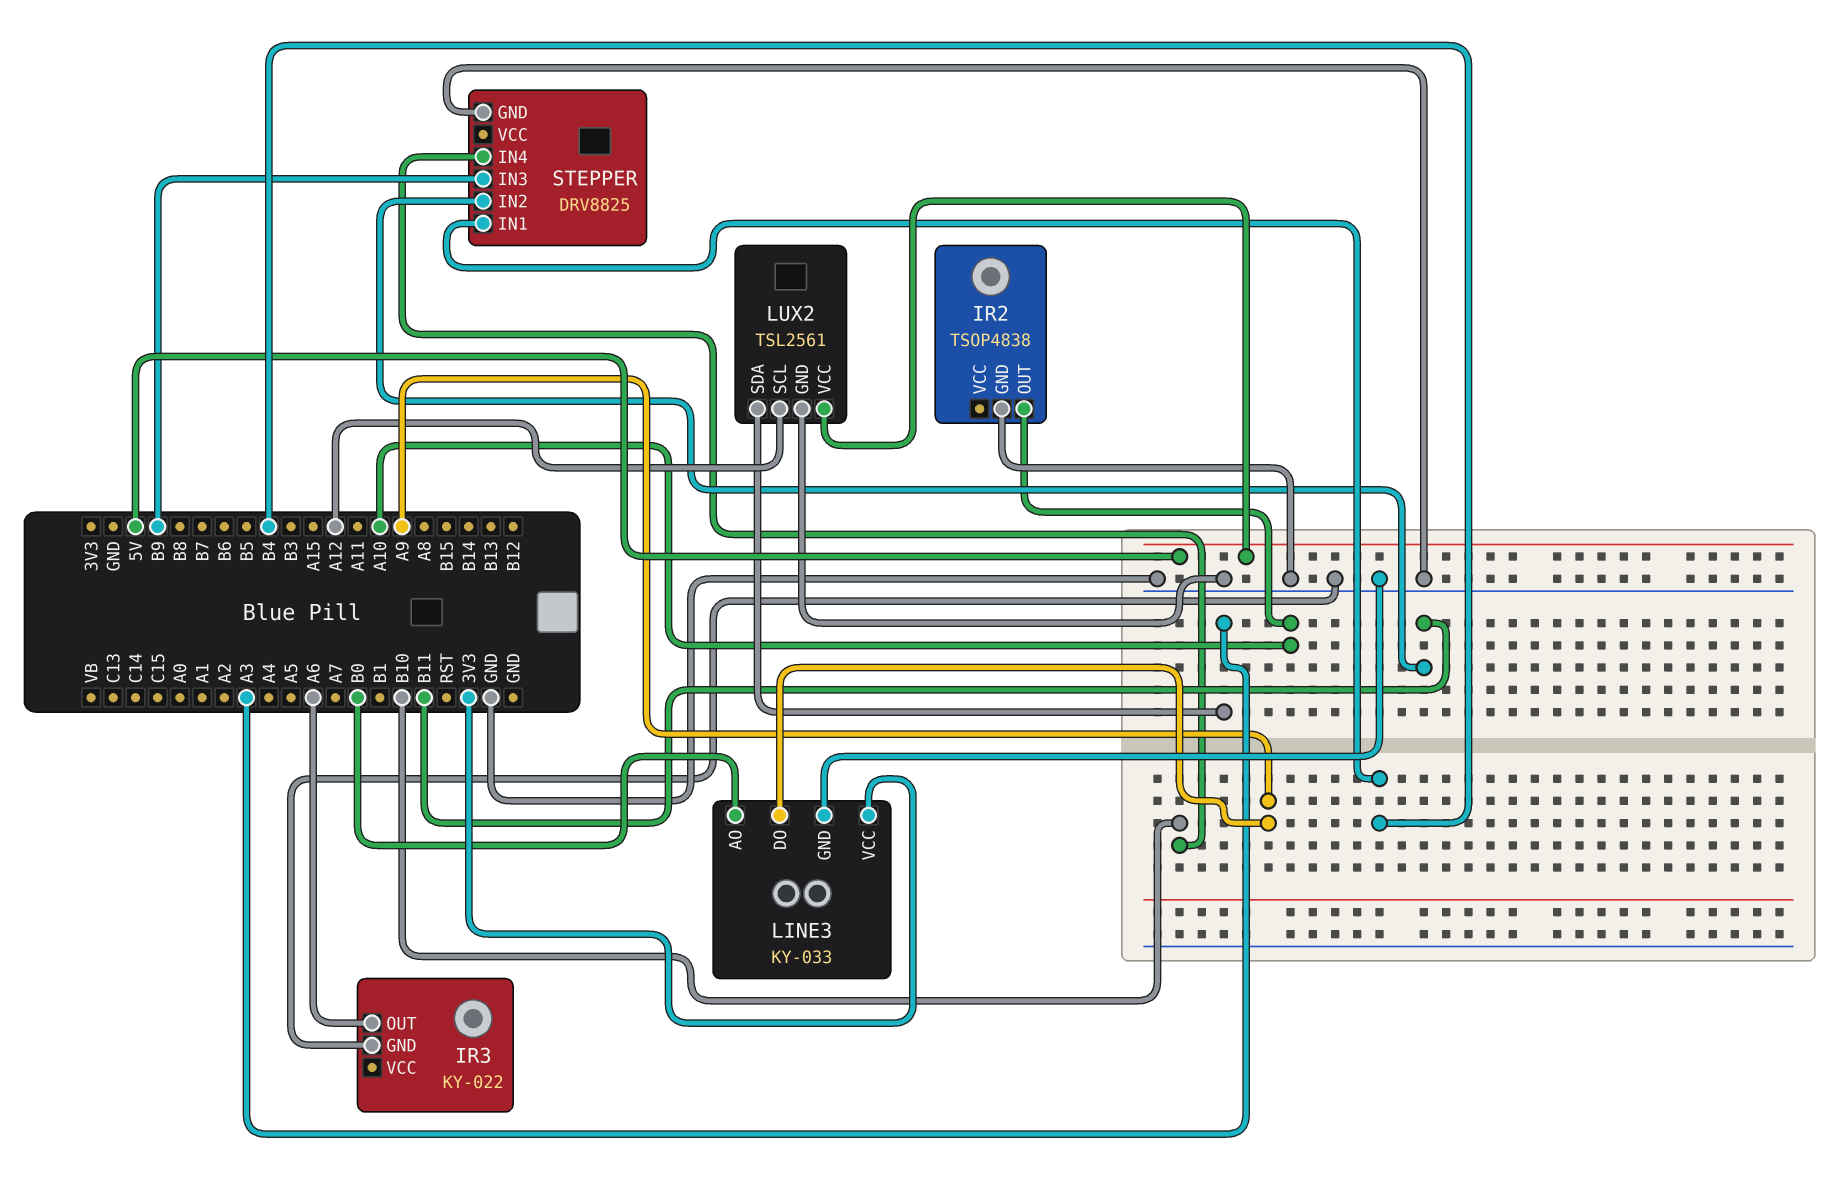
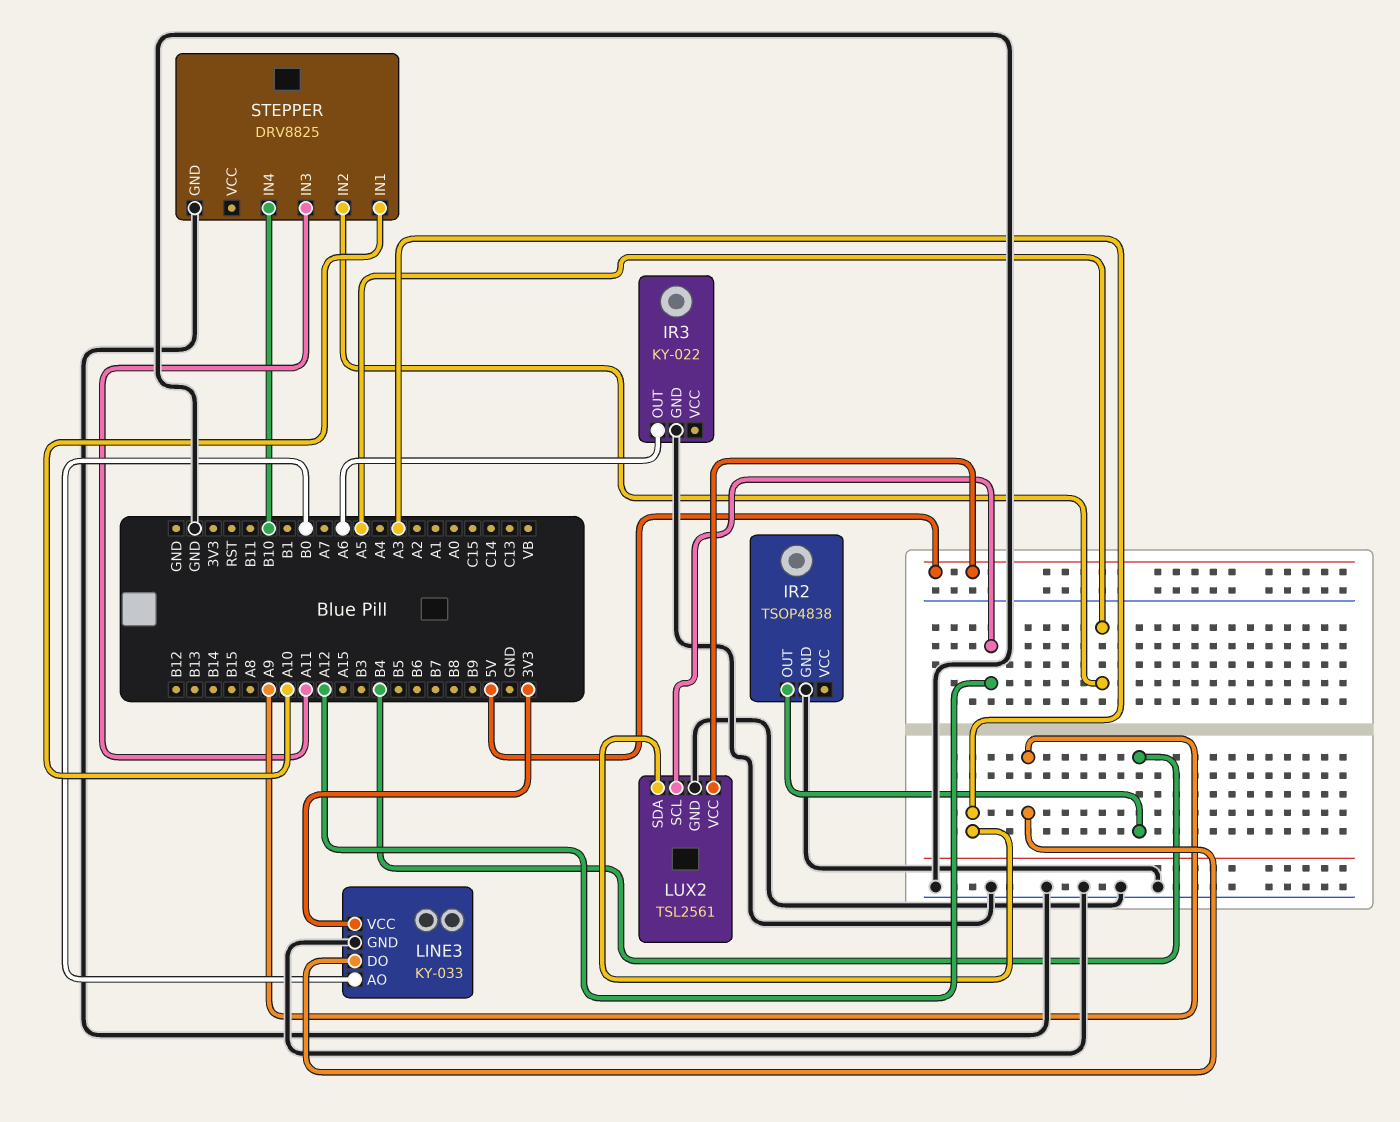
IR2 pin OUT: A10 -> B4
STEPPER pin IN1: B4 -> A10
STEPPER pin IN2: B11 -> A5
STEPPER pin IN3: B9 -> A11

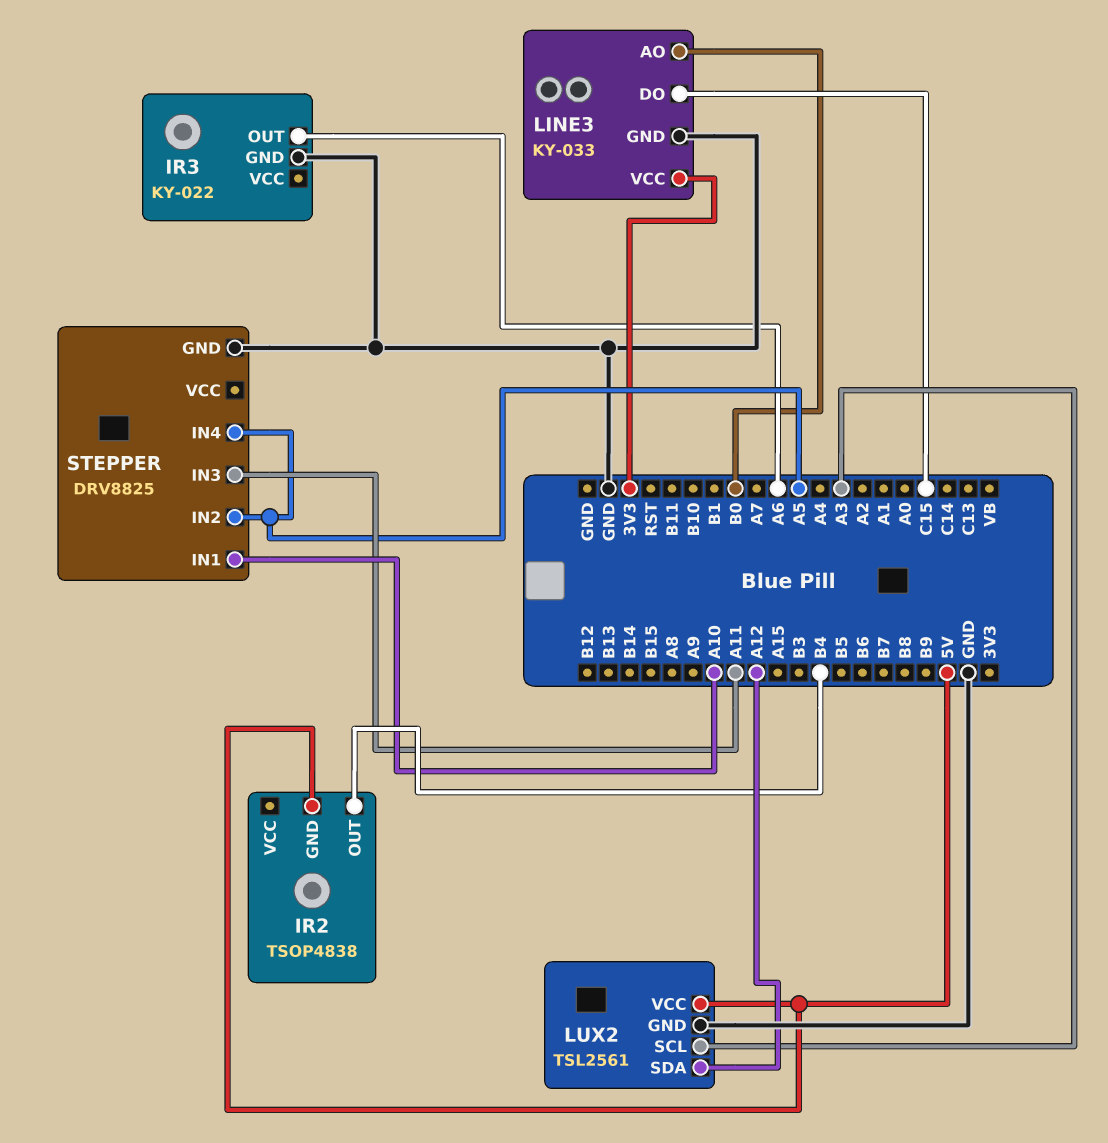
IR2 pin GND: GND -> 5V
LINE3 pin DO: A9 -> C15
LUX2 pin SCL: A12 -> A3
LUX2 pin SDA: A3 -> A12
STEPPER pin IN4: B10 -> A5

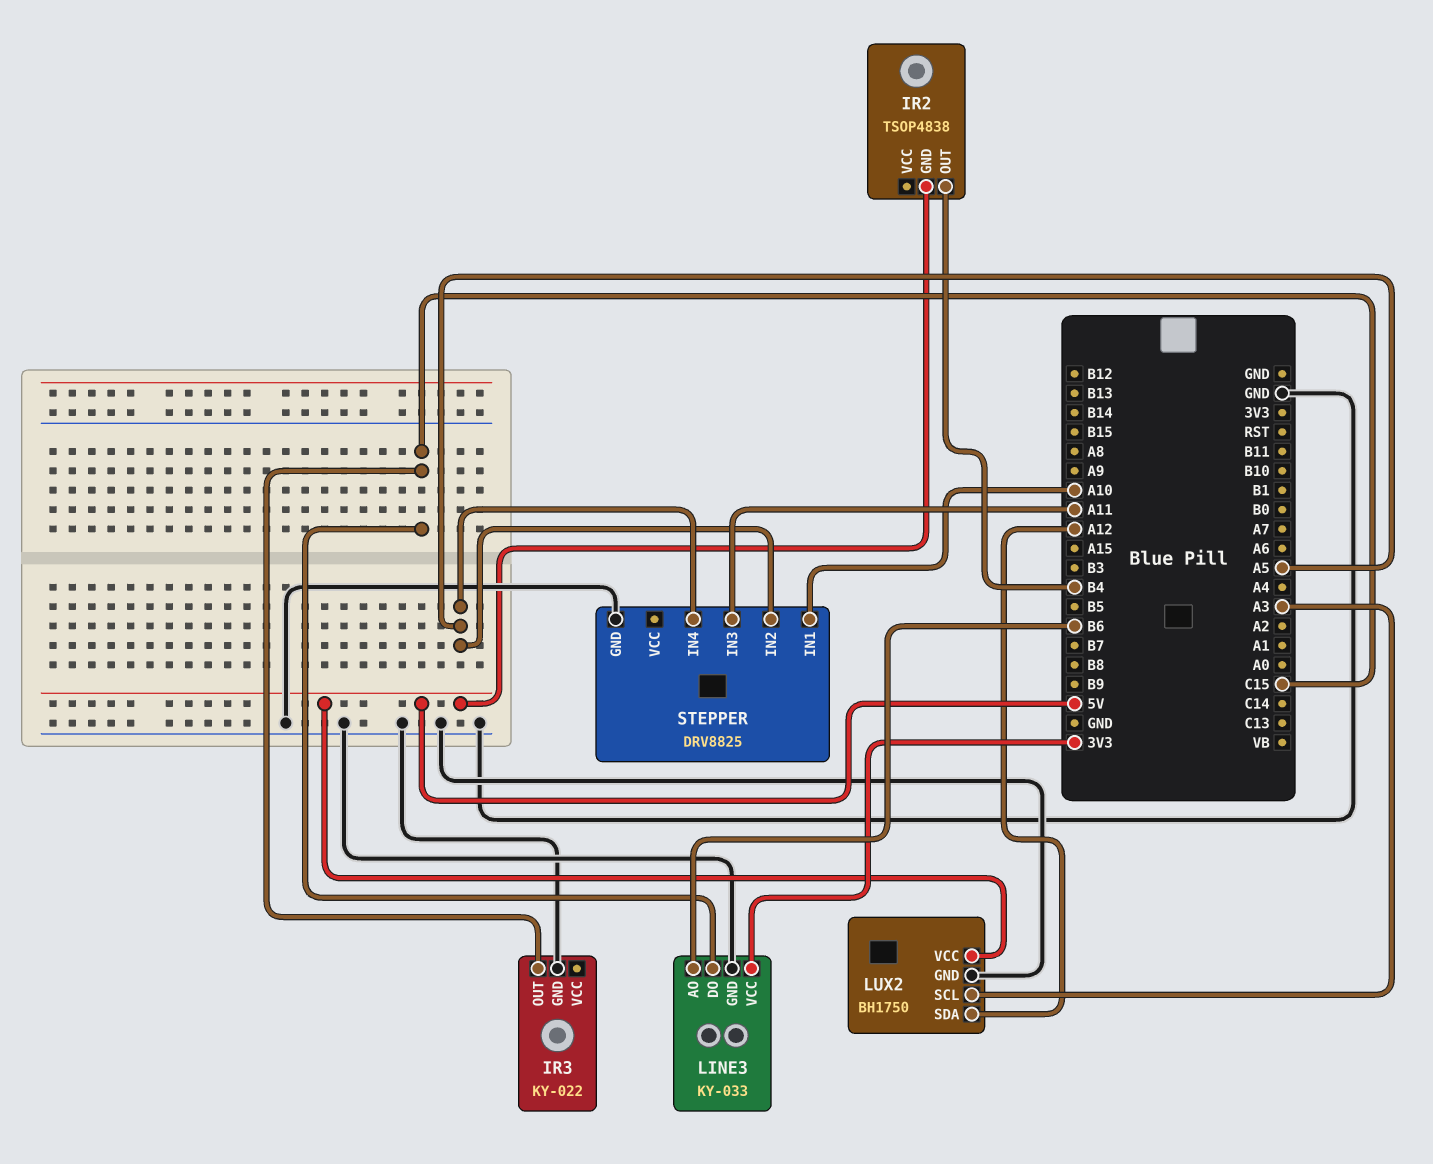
IR3 pin OUT: A6 -> C15
LINE3 pin AO: B0 -> B6
LUX2: TSL2561 -> BH1750

